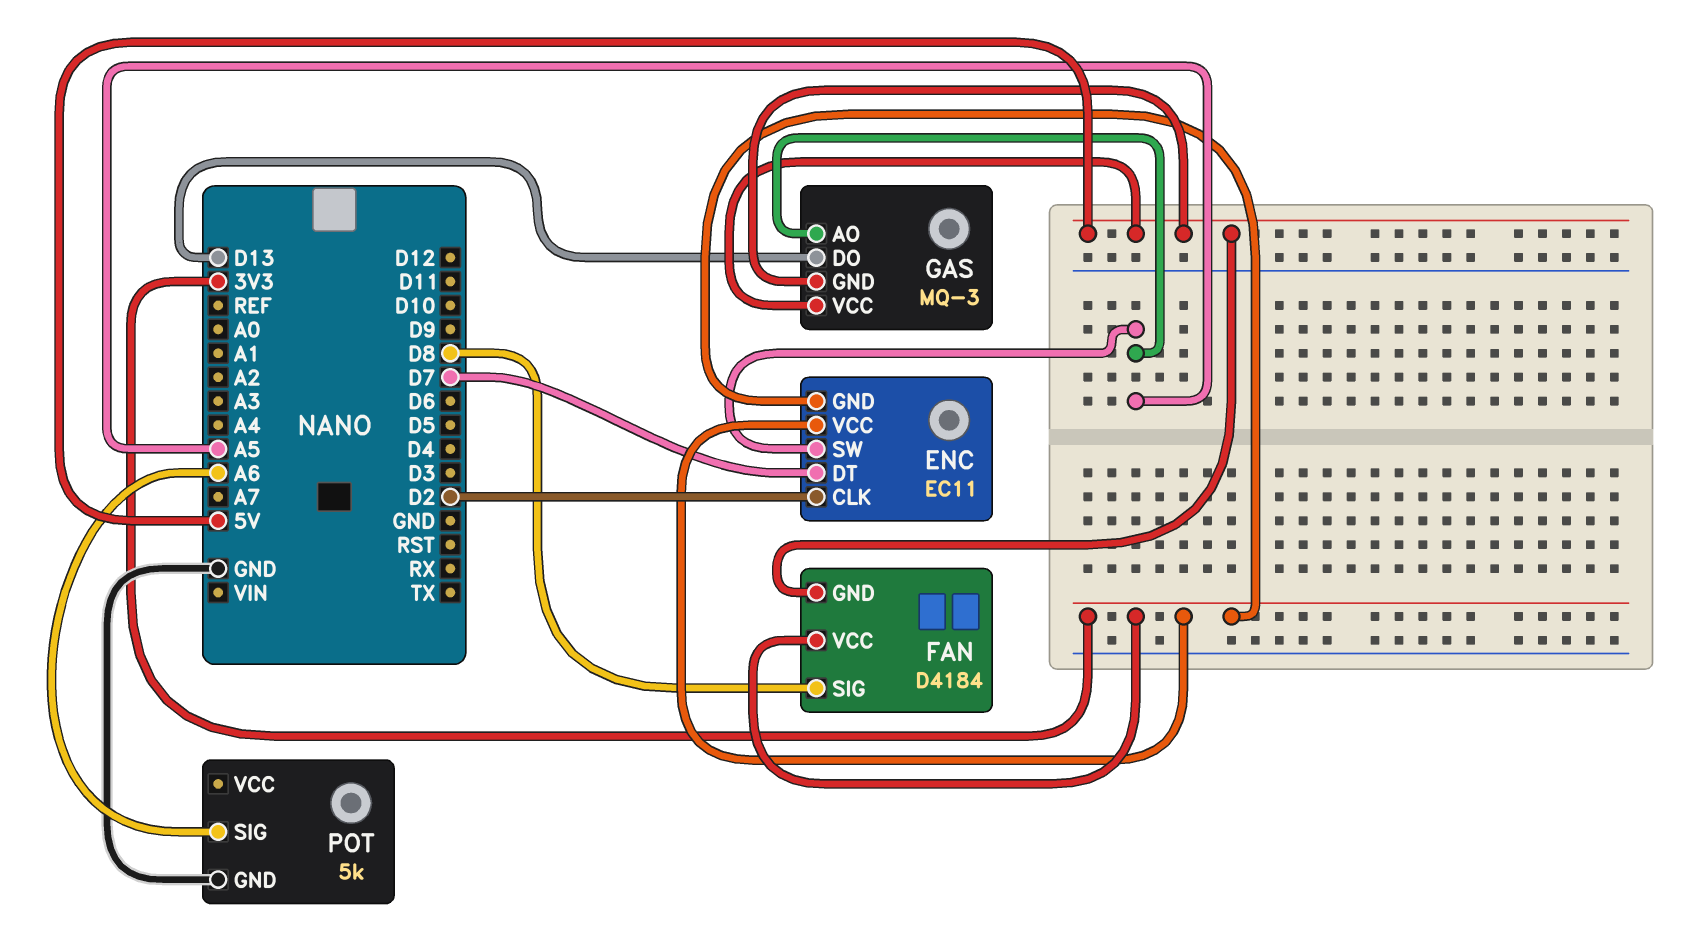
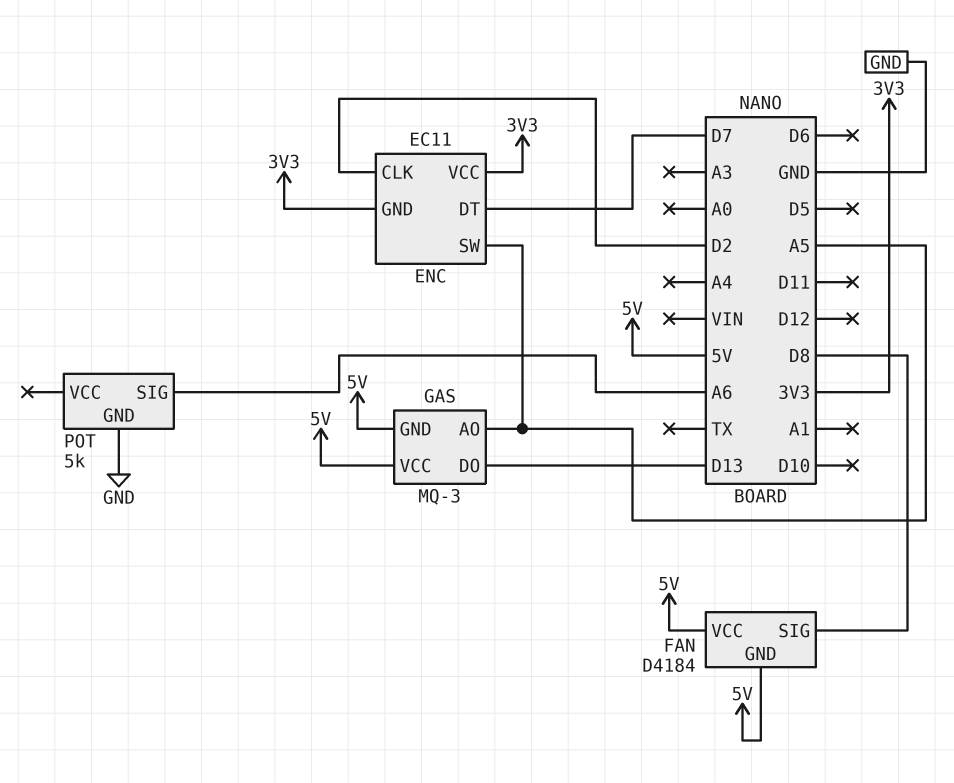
FAN pin VCC: 3V3 -> 5V

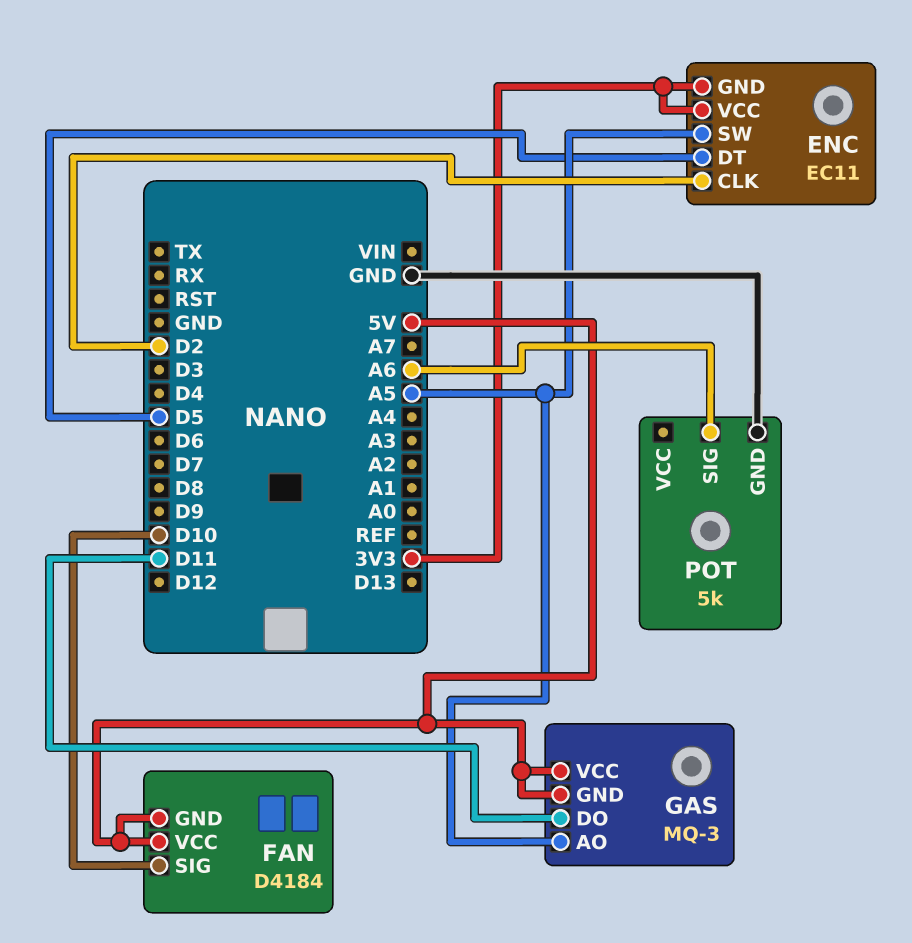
ENC pin DT: D7 -> D5
FAN pin SIG: D8 -> D10
GAS pin DO: D13 -> D11

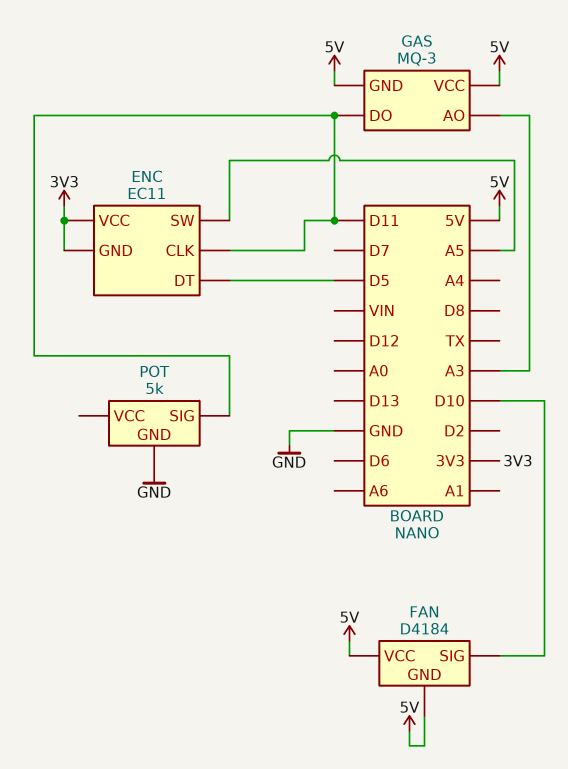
ENC pin CLK: D2 -> D11
GAS pin AO: A5 -> A3
POT pin SIG: A6 -> D11

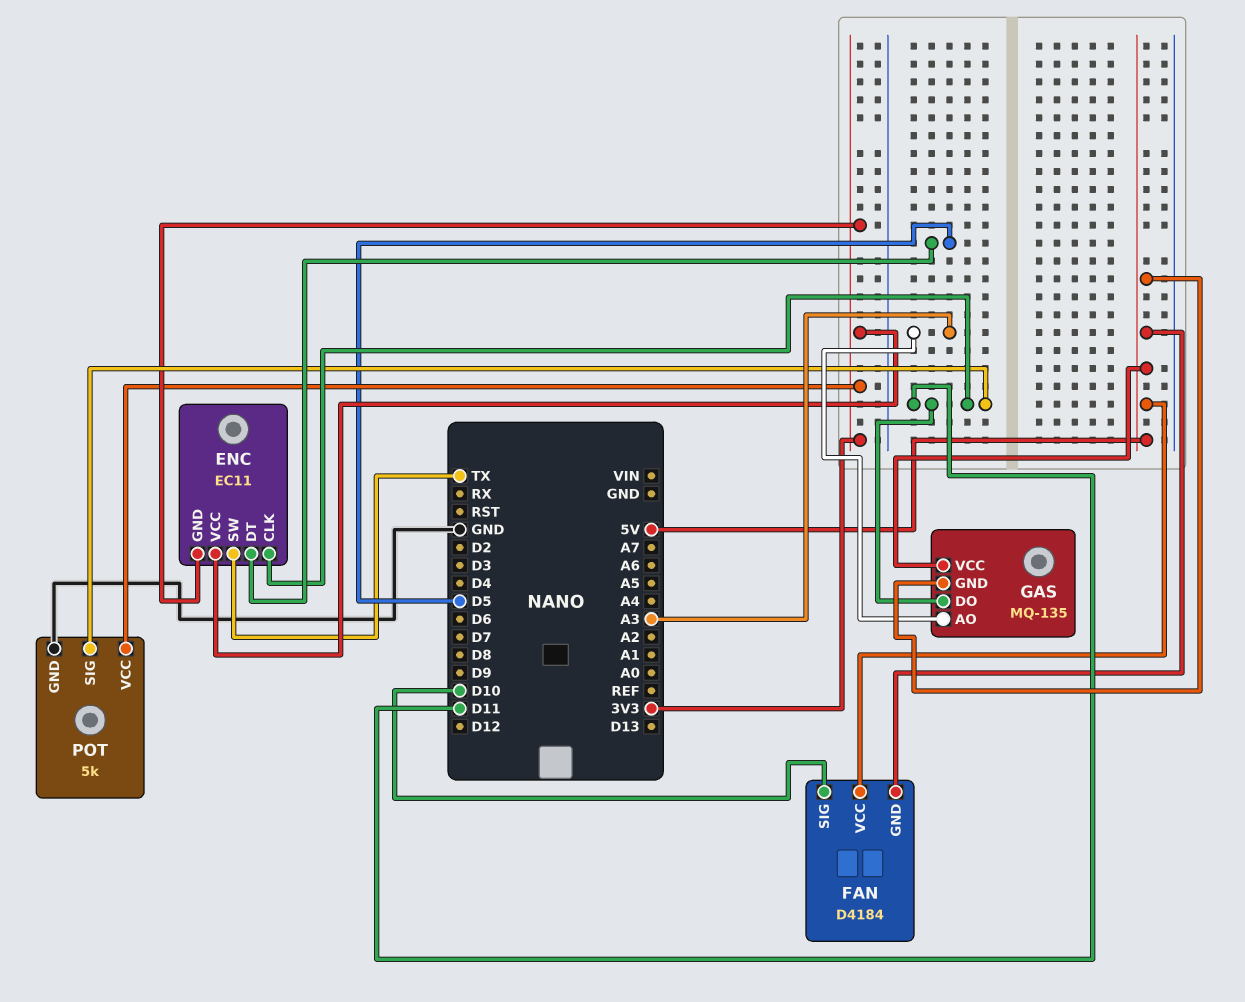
ENC pin SW: A5 -> TX
GAS: MQ-3 -> MQ-135
POT pin VCC: none -> 3V3

